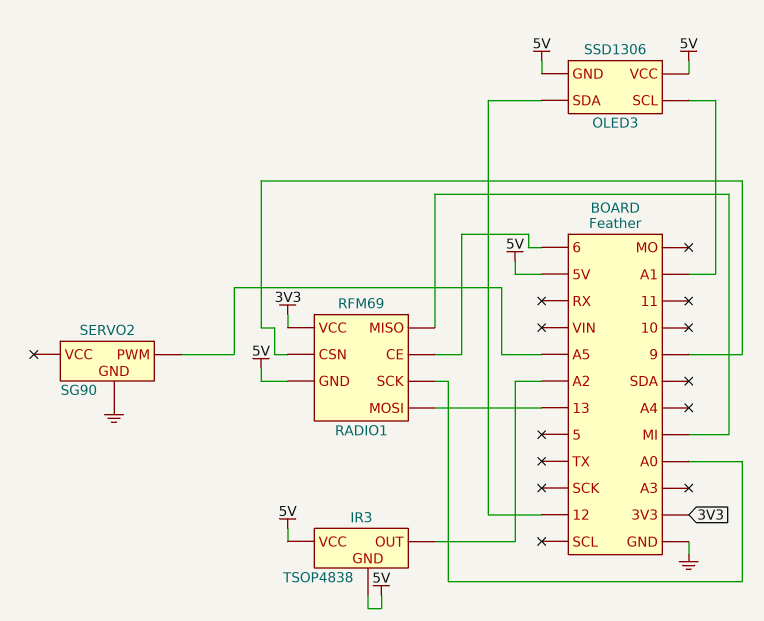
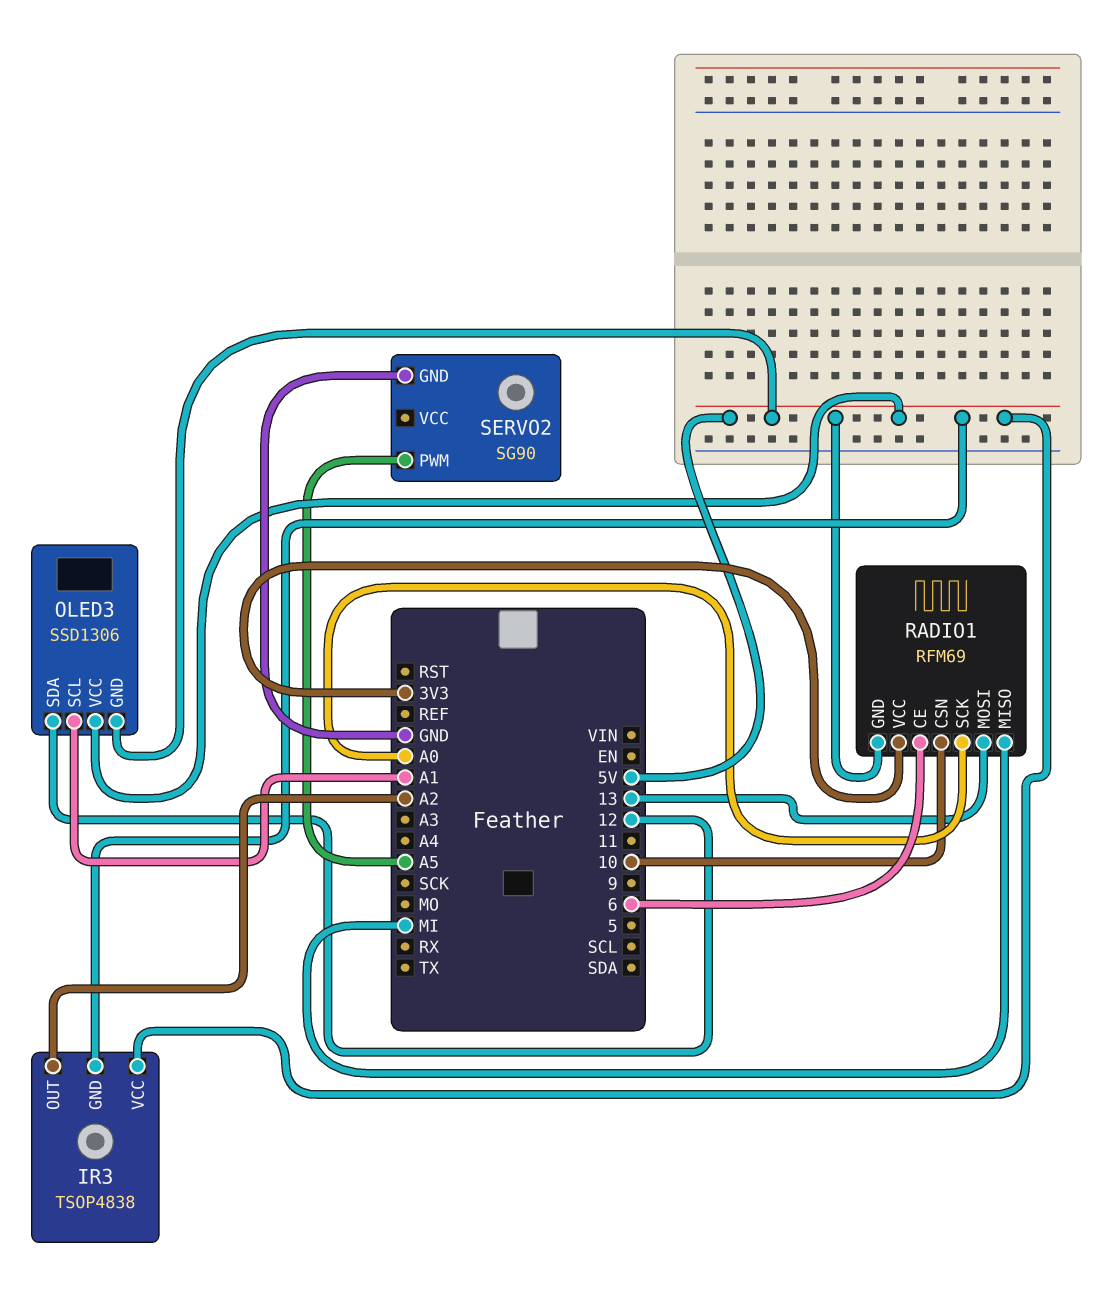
RADIO1 pin CSN: 9 -> 10

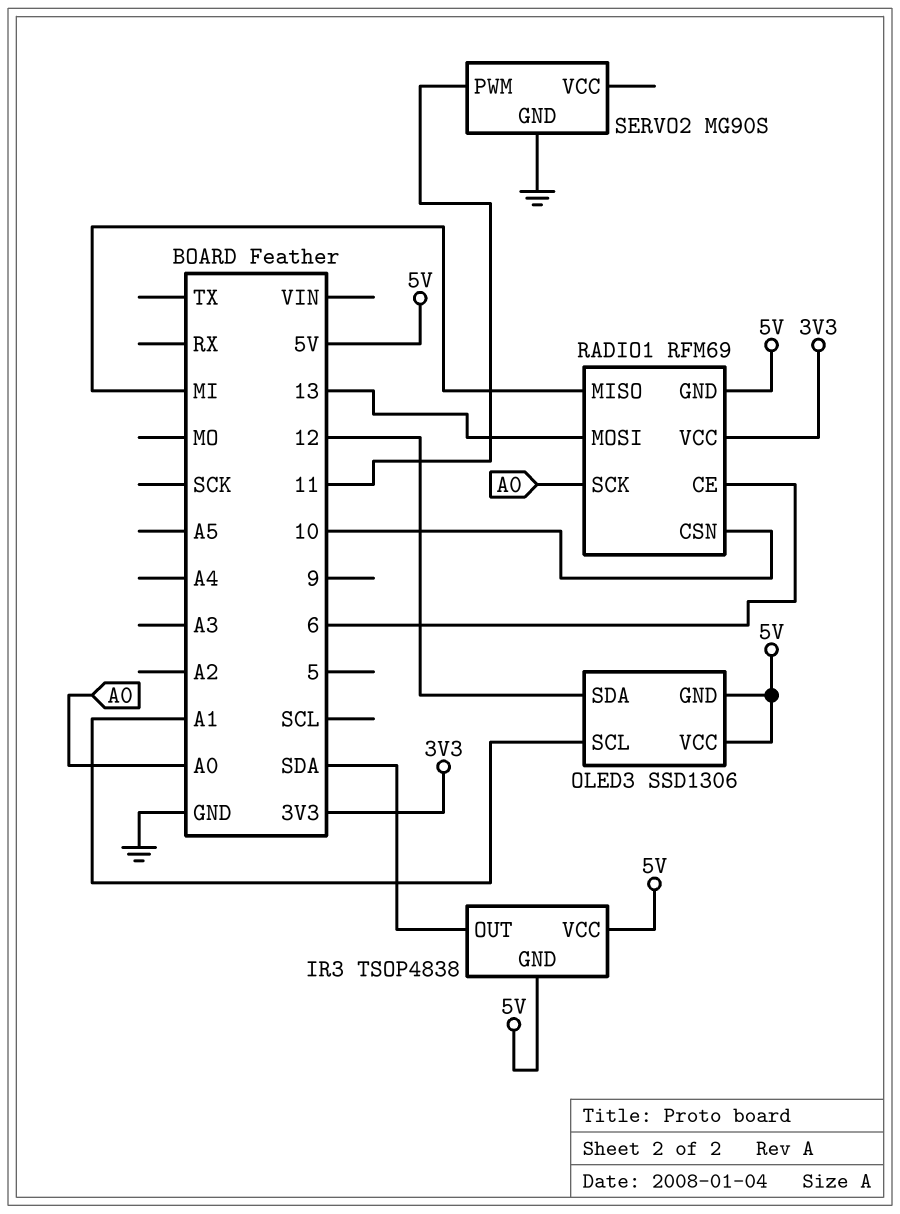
IR3 pin OUT: A2 -> SDA
SERVO2: SG90 -> MG90S
SERVO2 pin PWM: A5 -> 11

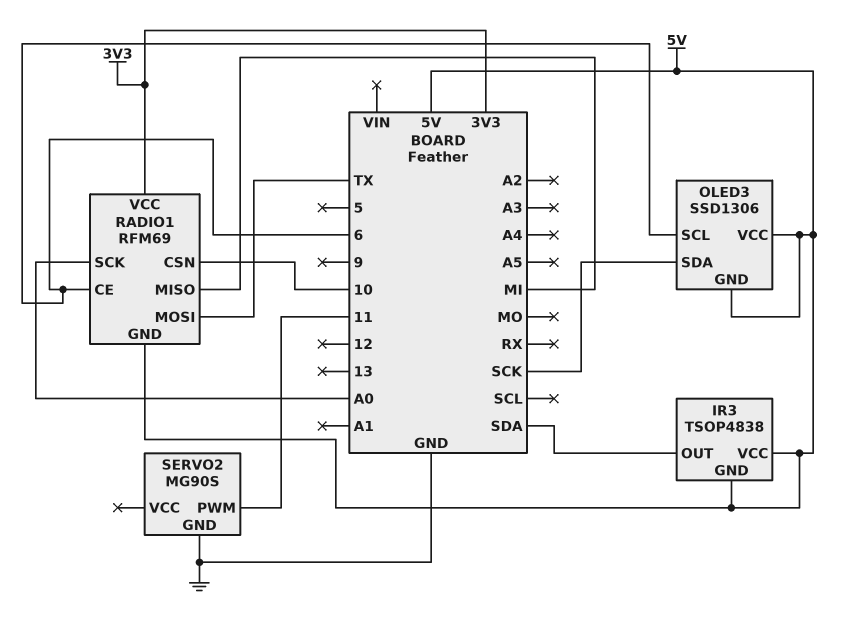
OLED3 pin SCL: A1 -> 6
OLED3 pin SDA: 12 -> SCK
RADIO1 pin MOSI: 13 -> TX

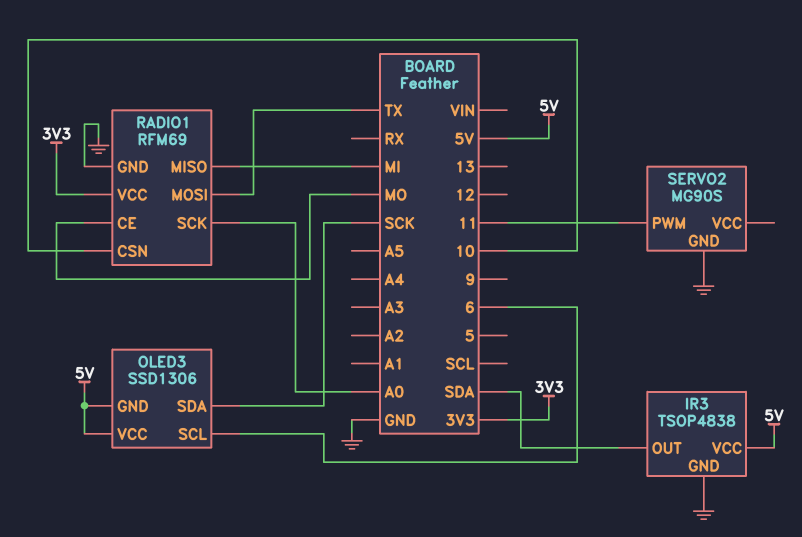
IR3 pin GND: 5V -> GND
RADIO1 pin CE: 6 -> MO
RADIO1 pin GND: 5V -> GND

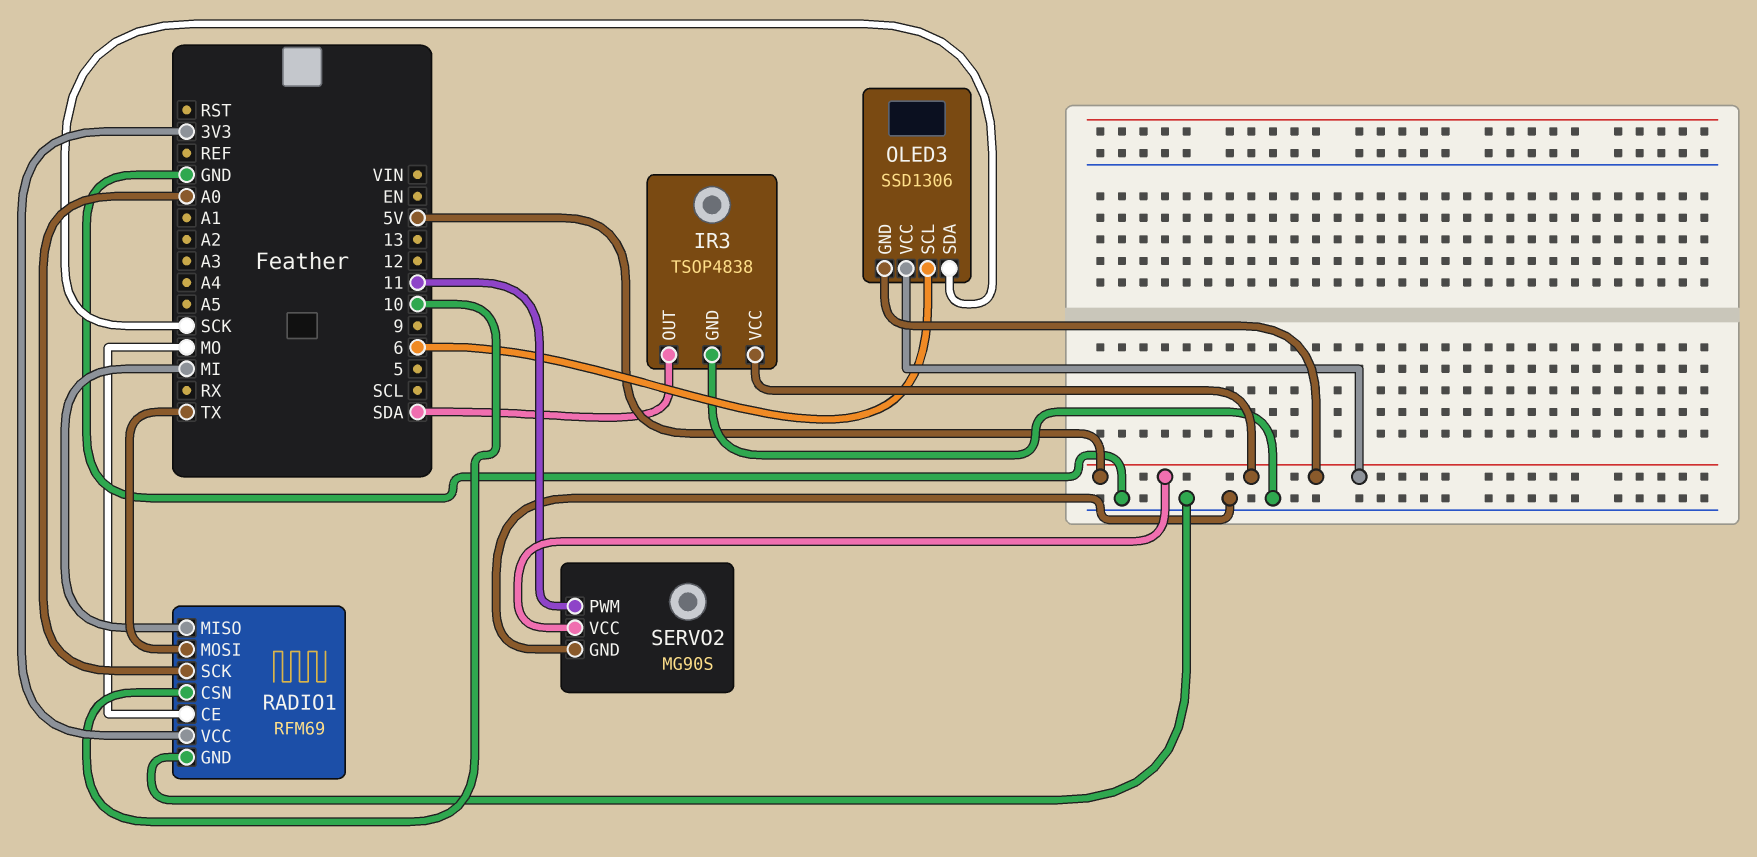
SERVO2 pin VCC: none -> 5V

